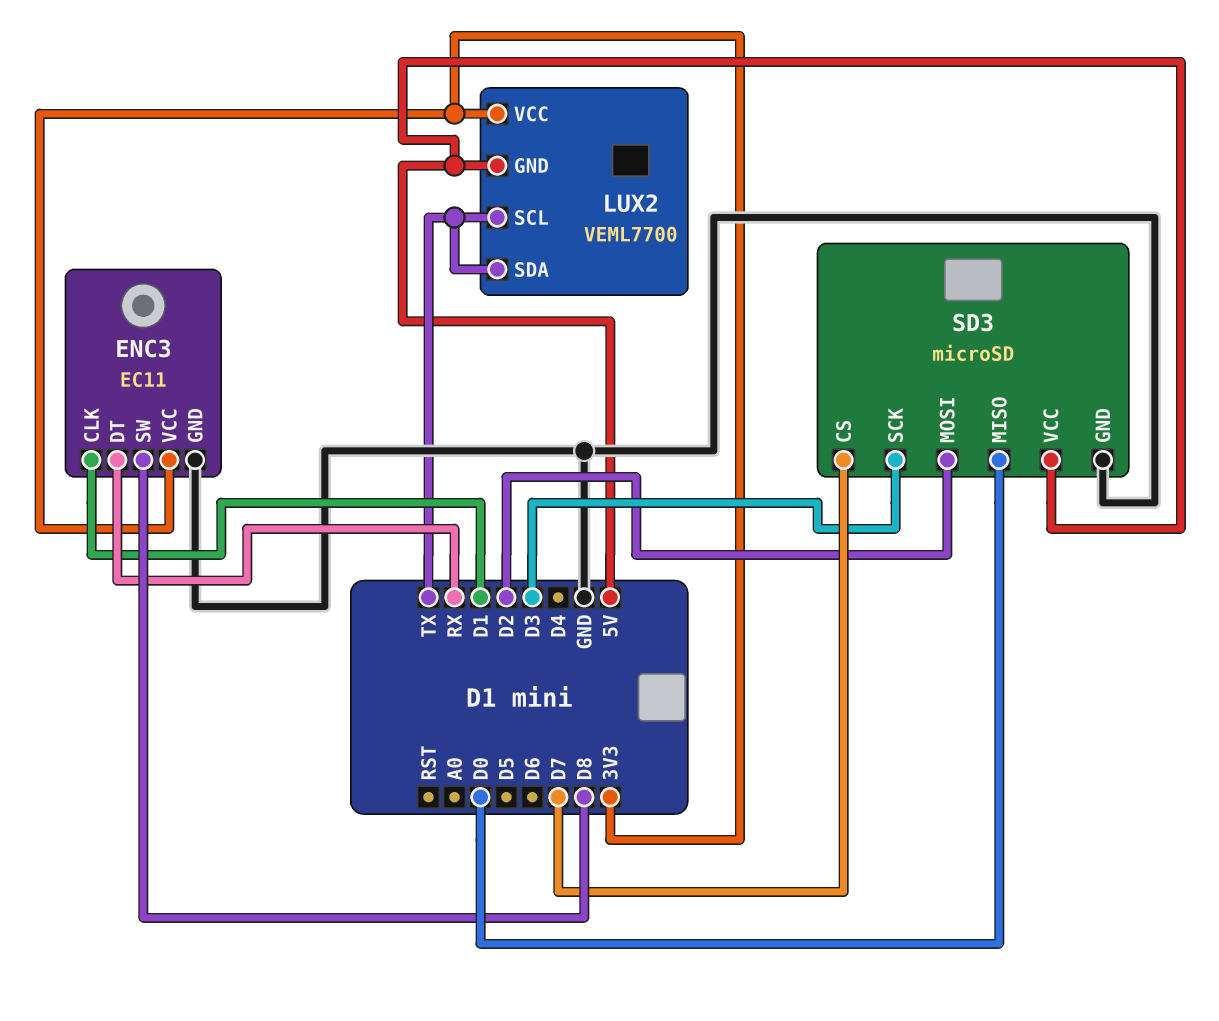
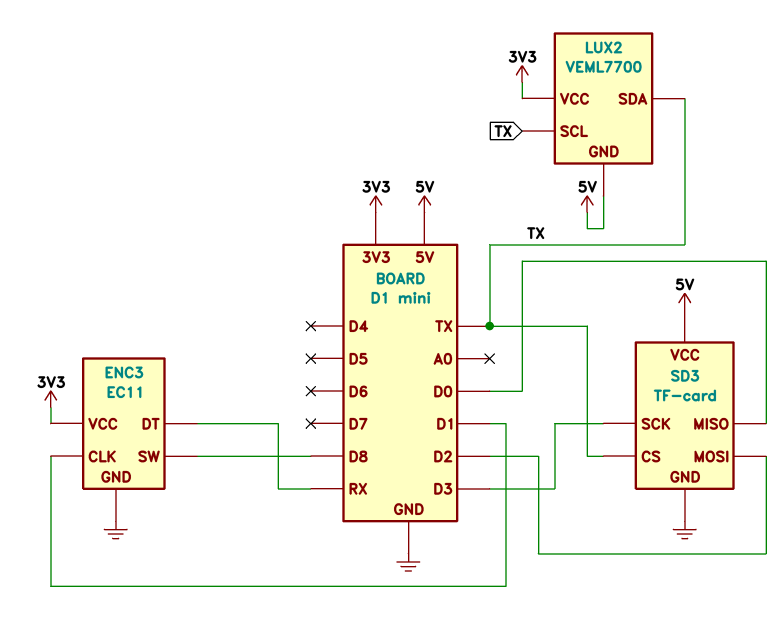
SD3: microSD -> TF-card
SD3 pin CS: D7 -> TX

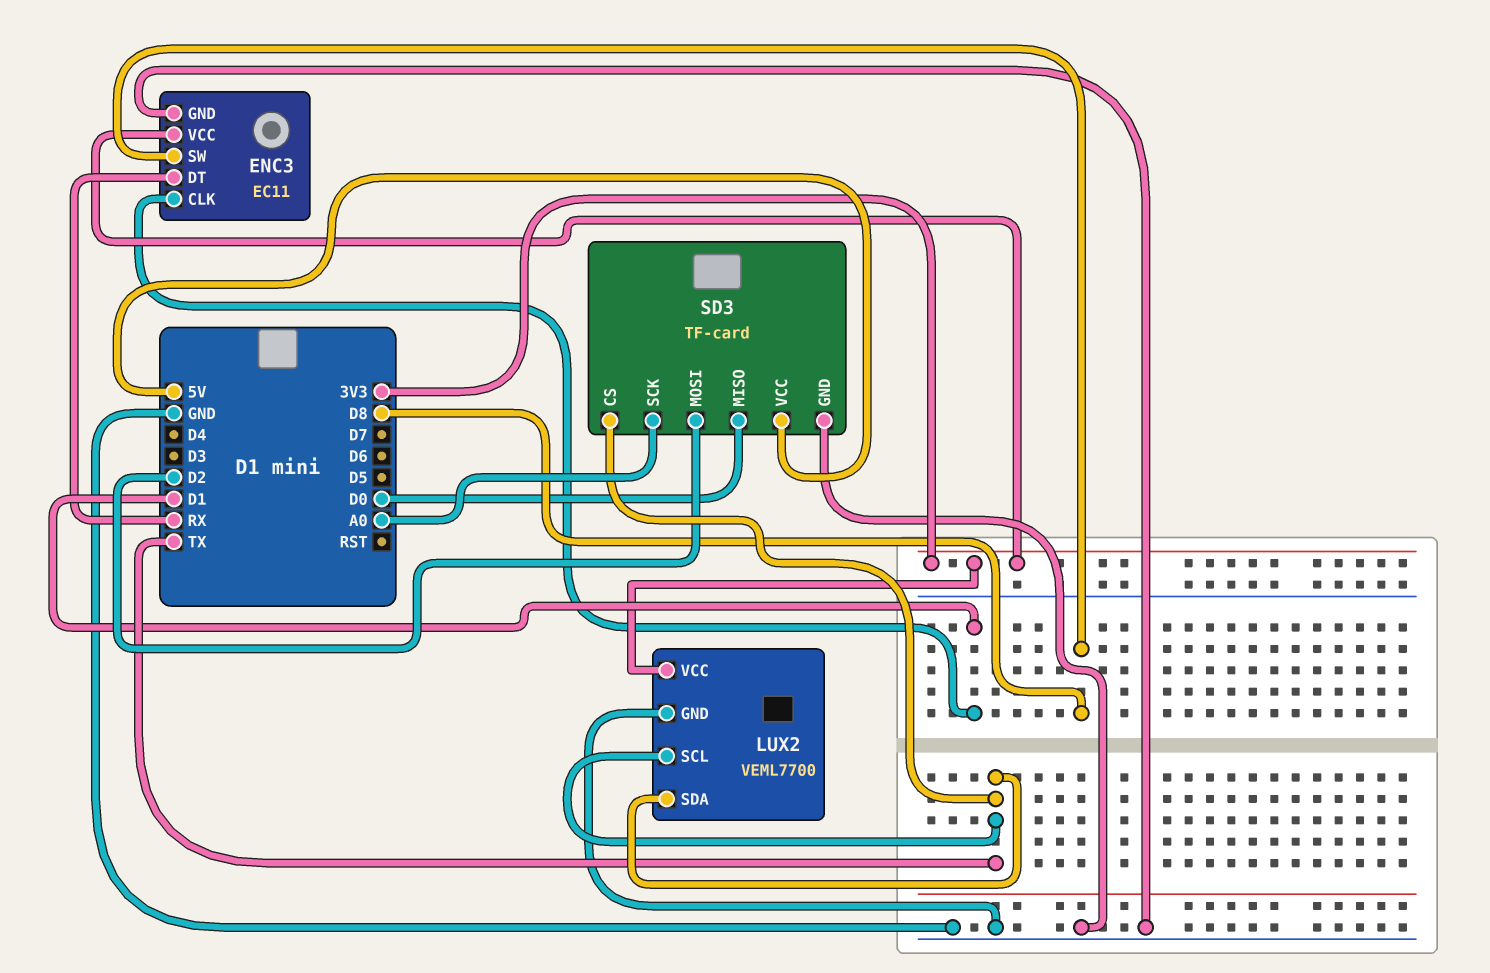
LUX2 pin GND: 5V -> GND
SD3 pin SCK: D3 -> A0

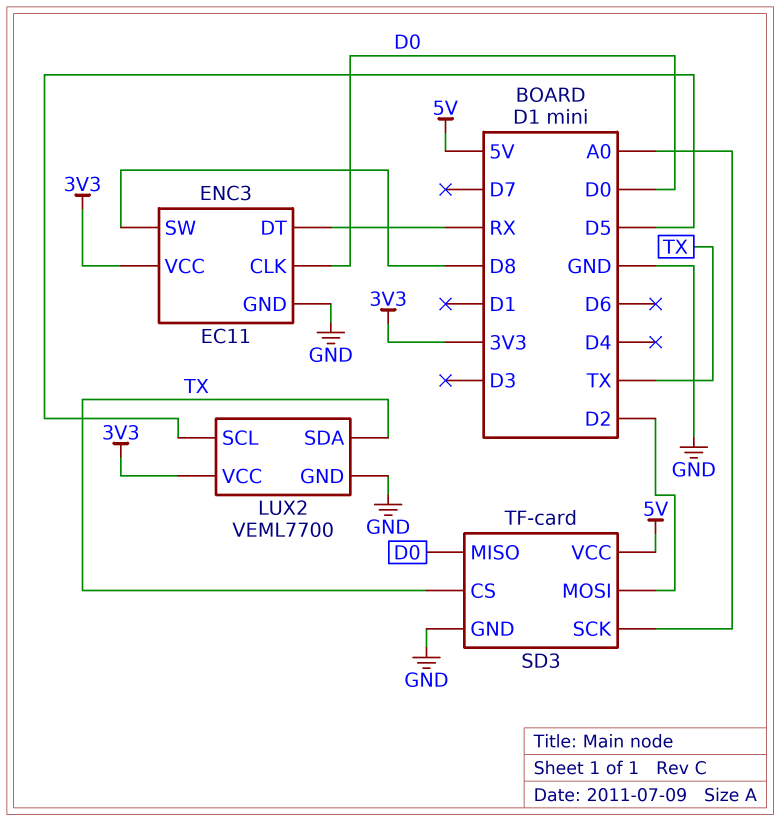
ENC3 pin CLK: D1 -> D0
LUX2 pin SCL: TX -> D5

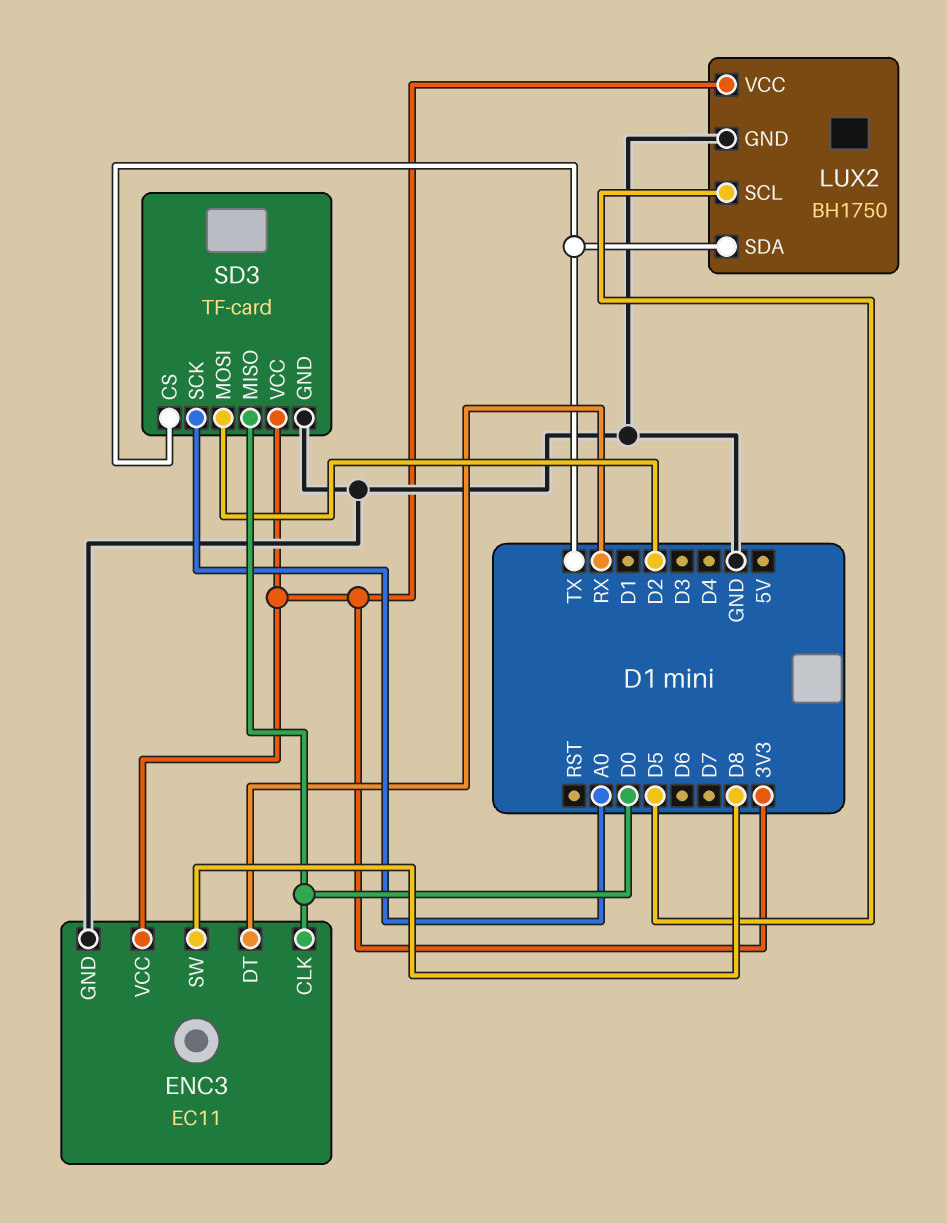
LUX2: VEML7700 -> BH1750
SD3 pin VCC: 5V -> 3V3

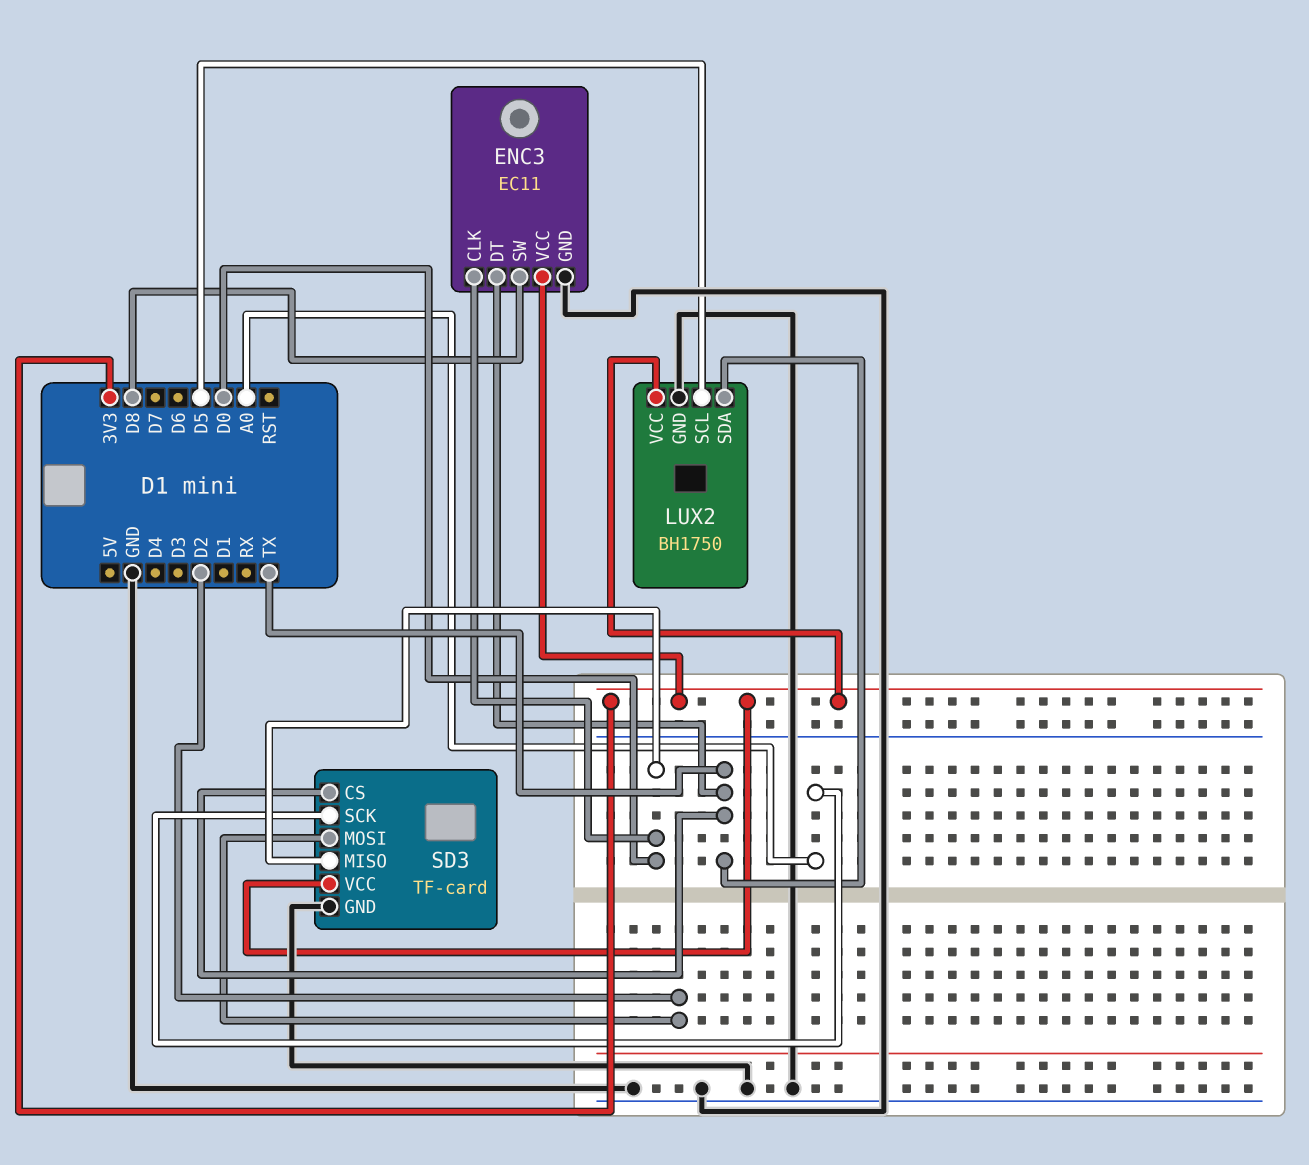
ENC3 pin DT: RX -> TX

